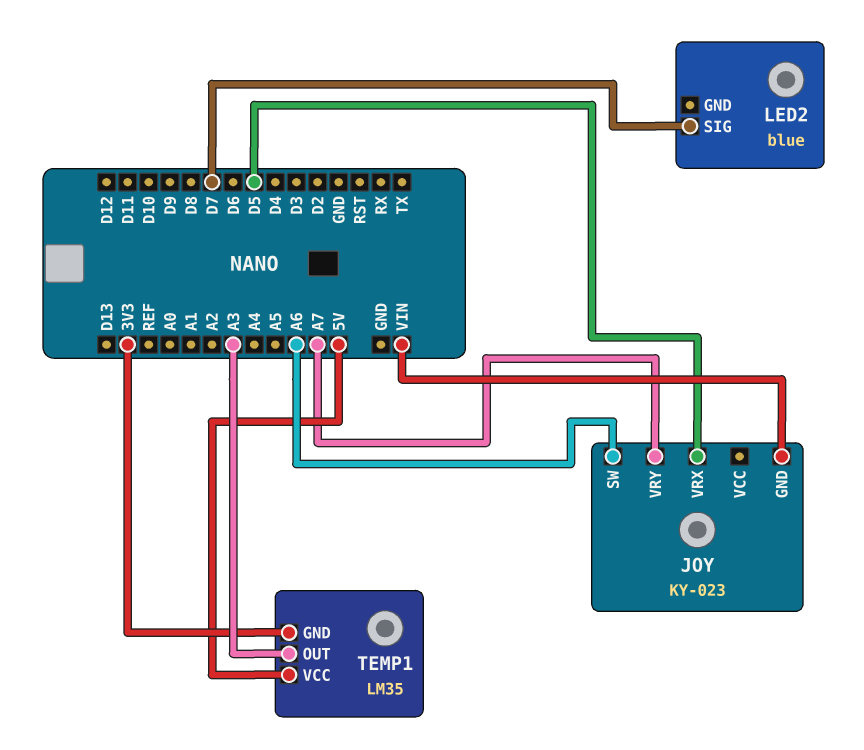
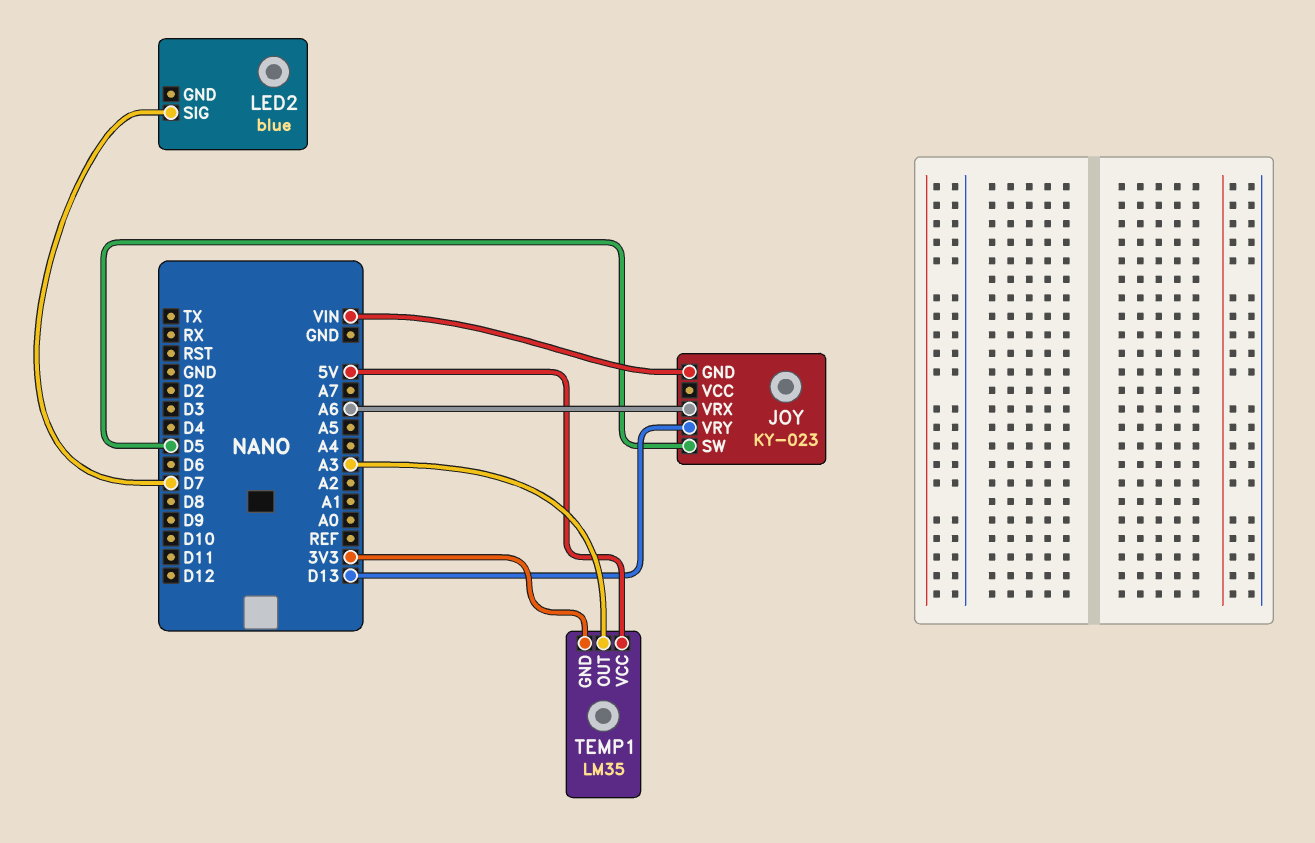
JOY pin SW: A6 -> D5
JOY pin VRX: D5 -> A6
JOY pin VRY: A7 -> D13

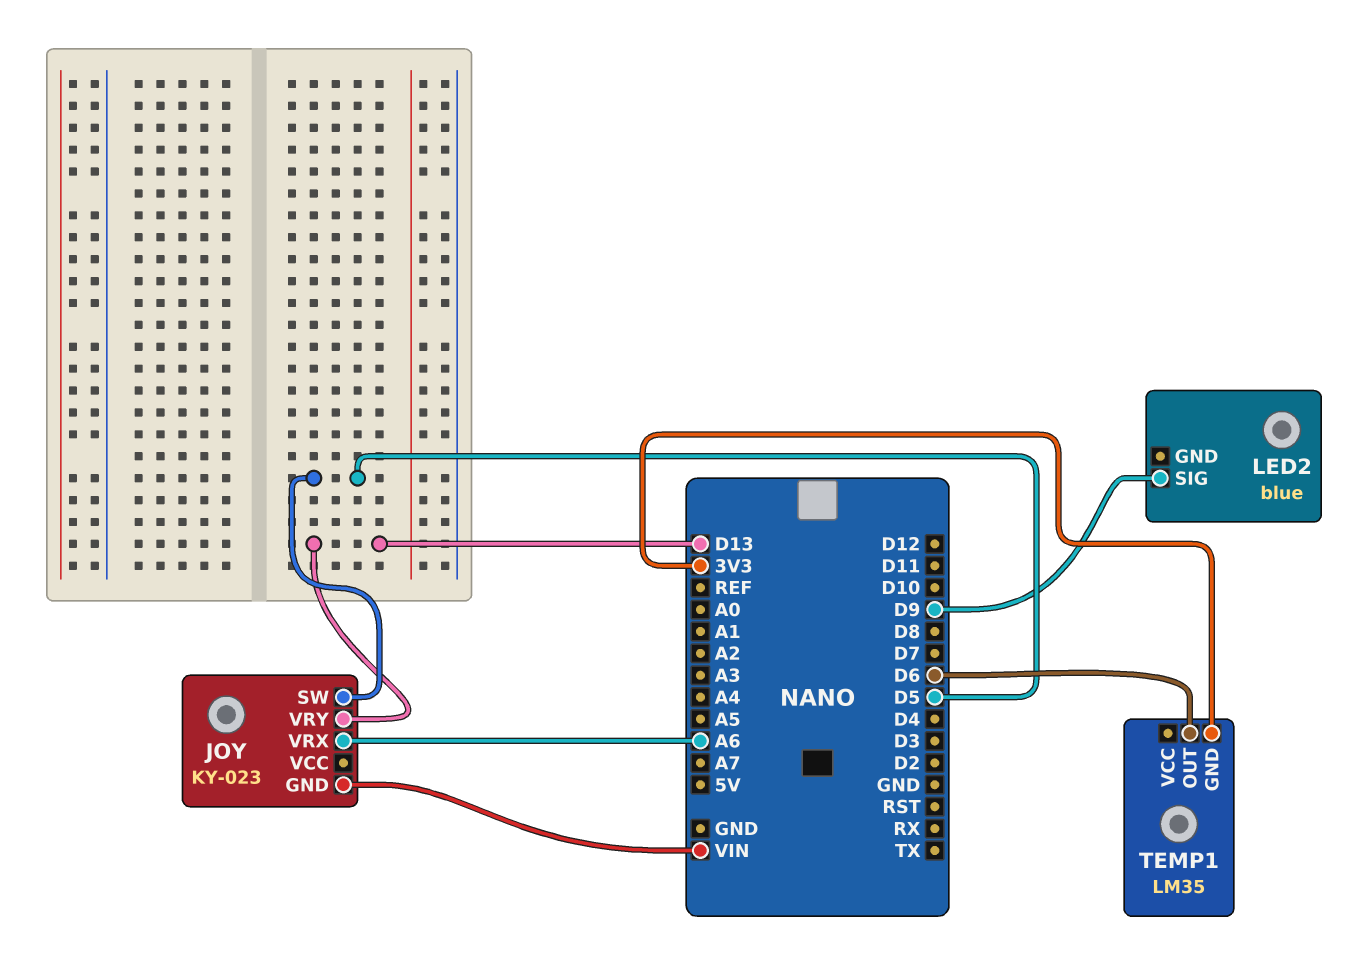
LED2 pin SIG: D7 -> D9
TEMP1 pin OUT: A3 -> D6
TEMP1 pin VCC: 5V -> none

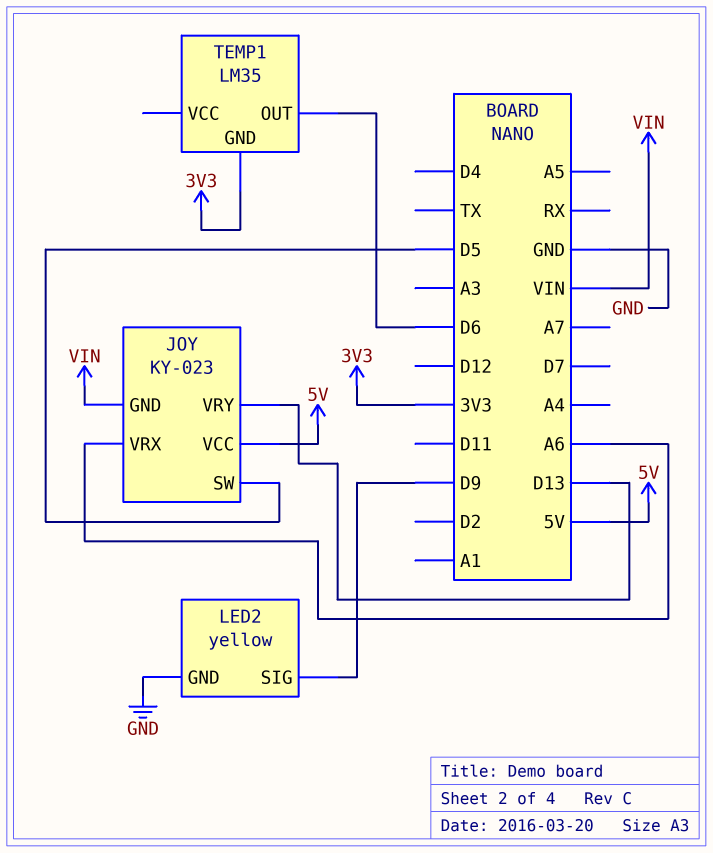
JOY pin VCC: none -> 5V
LED2: blue -> yellow
LED2 pin GND: none -> GND

